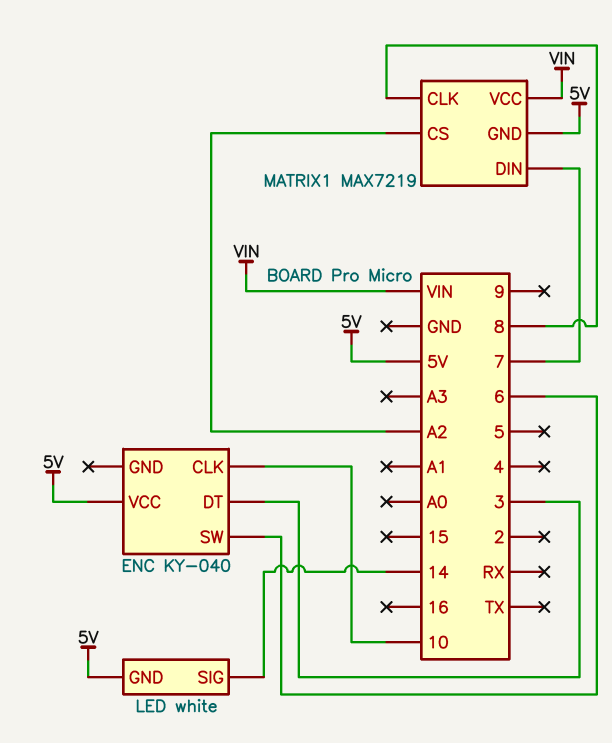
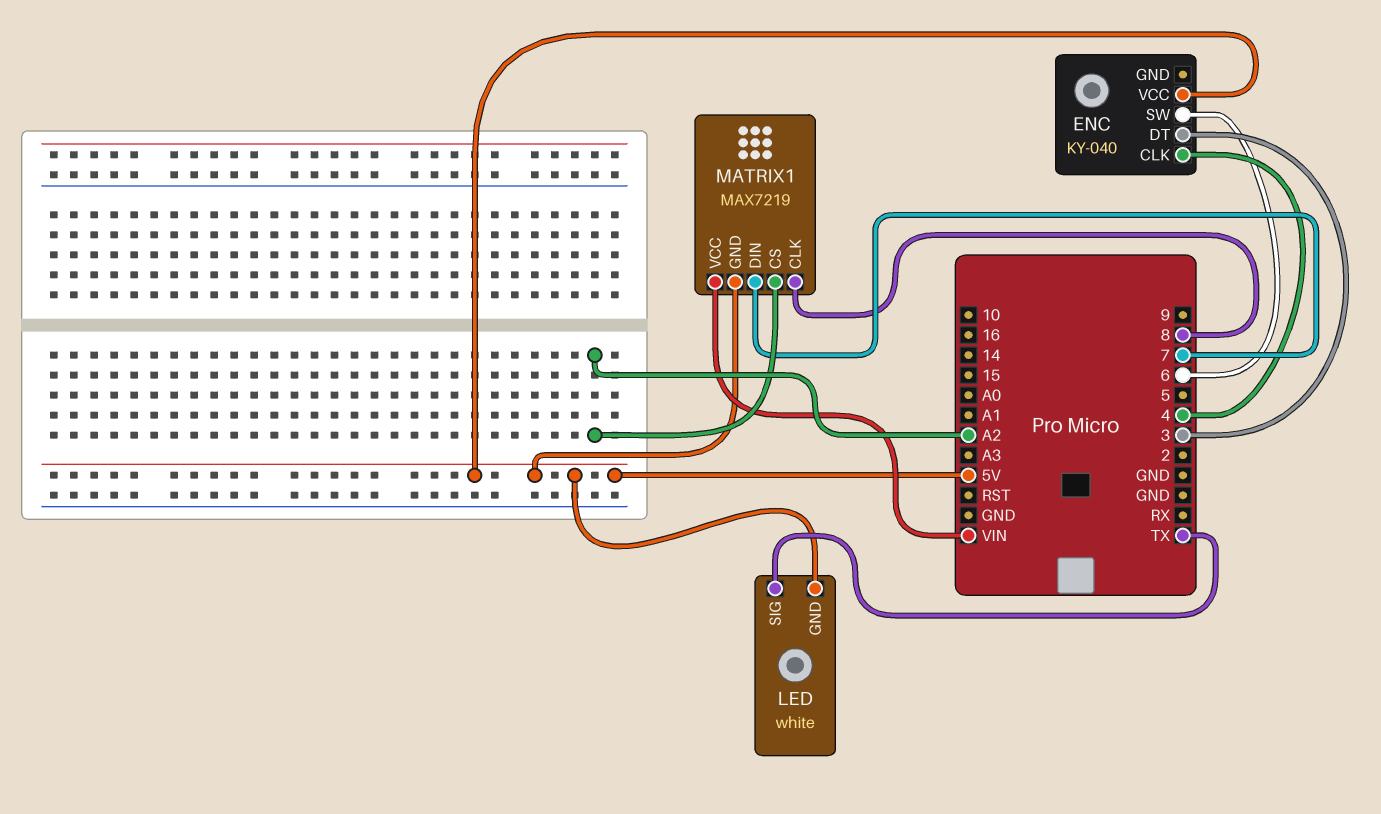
ENC pin CLK: 10 -> 4
LED pin SIG: 14 -> TX

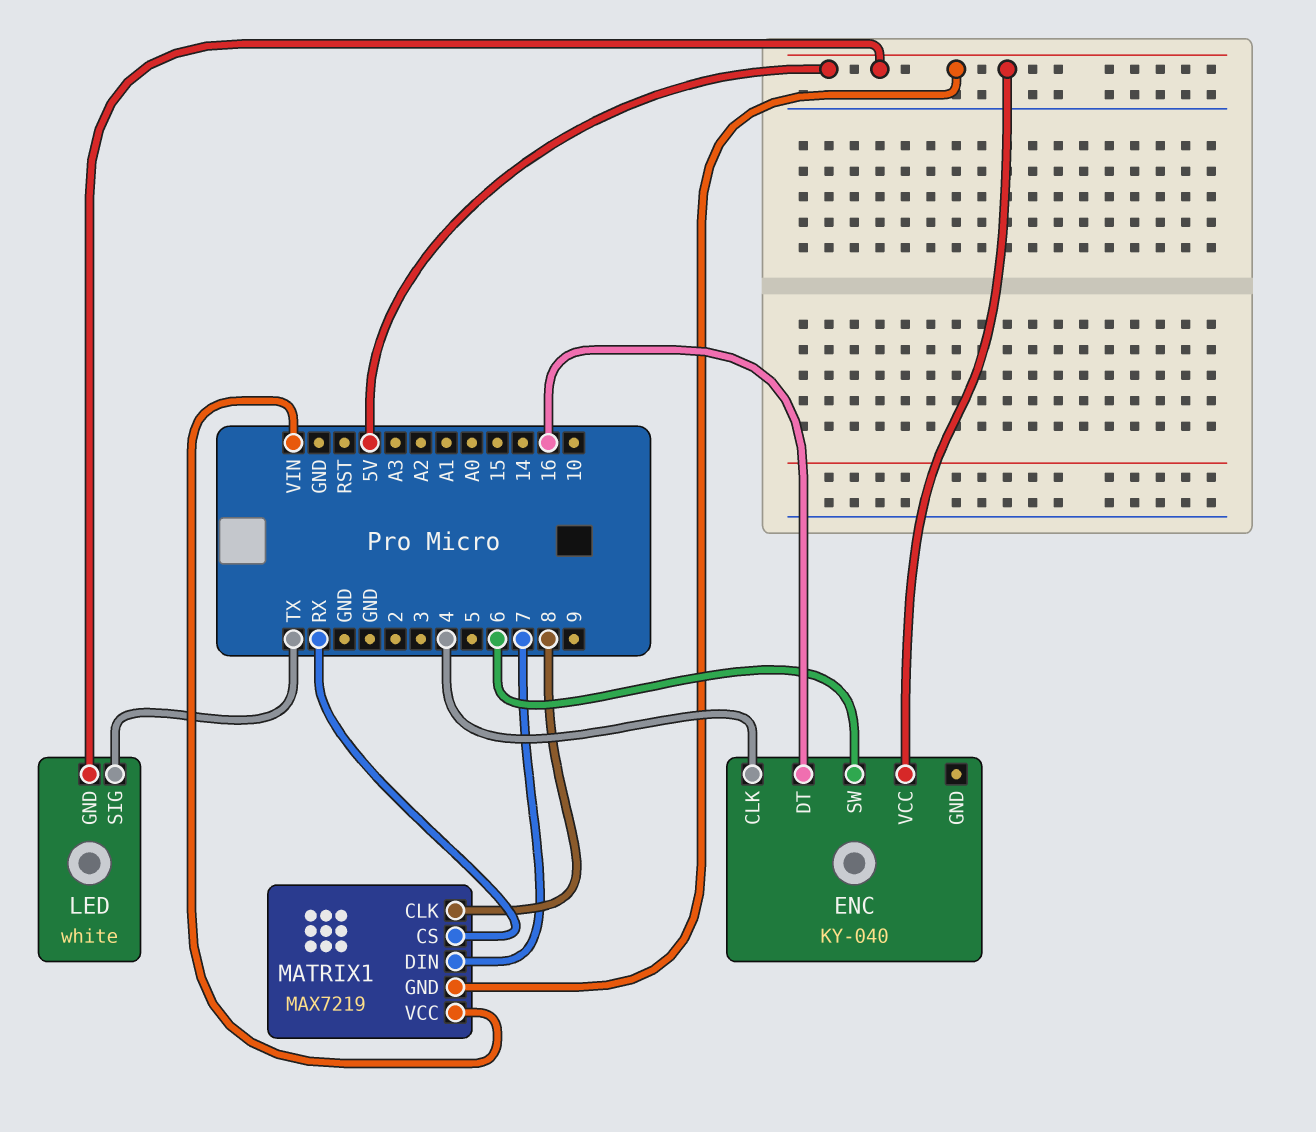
ENC pin DT: 3 -> 16
MATRIX1 pin CS: A2 -> RX

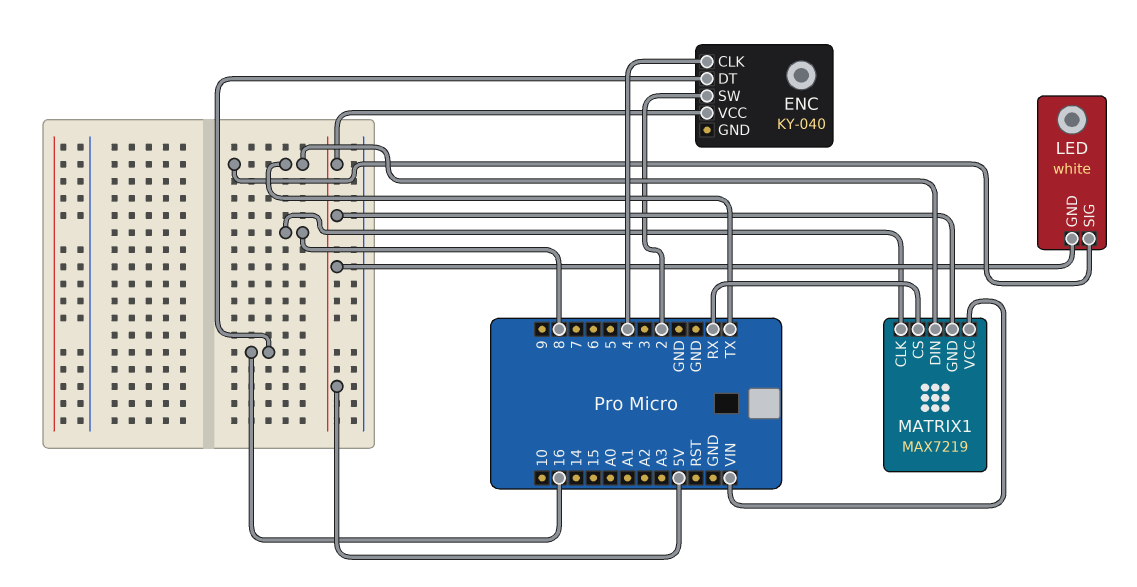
ENC pin SW: 6 -> 2
MATRIX1 pin DIN: 7 -> TX

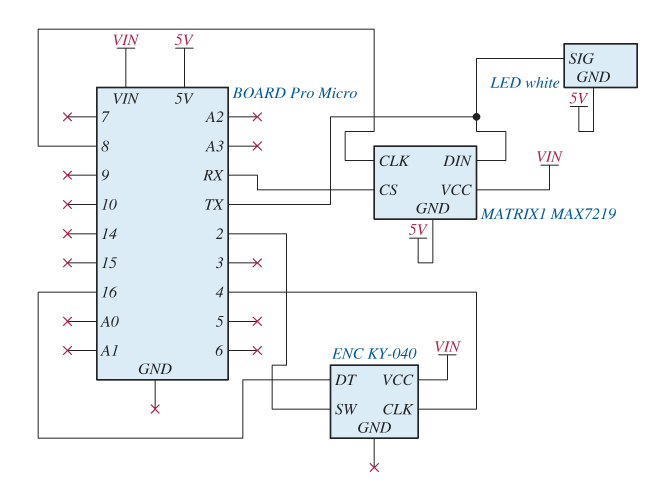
ENC pin VCC: 5V -> VIN

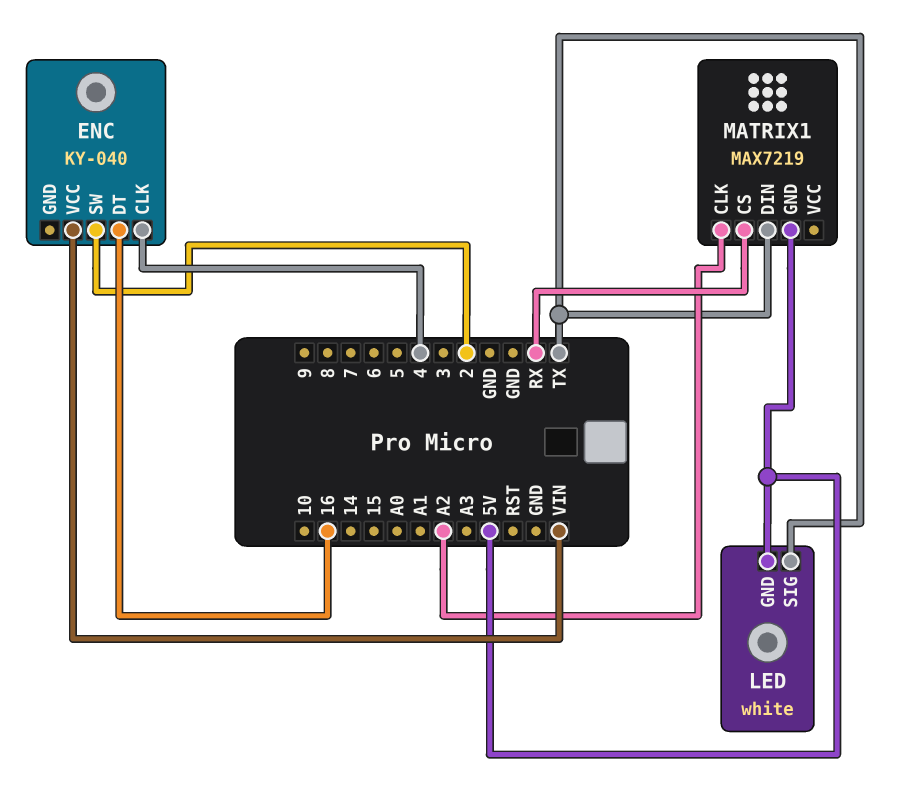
MATRIX1 pin CLK: 8 -> A2
MATRIX1 pin VCC: VIN -> none

